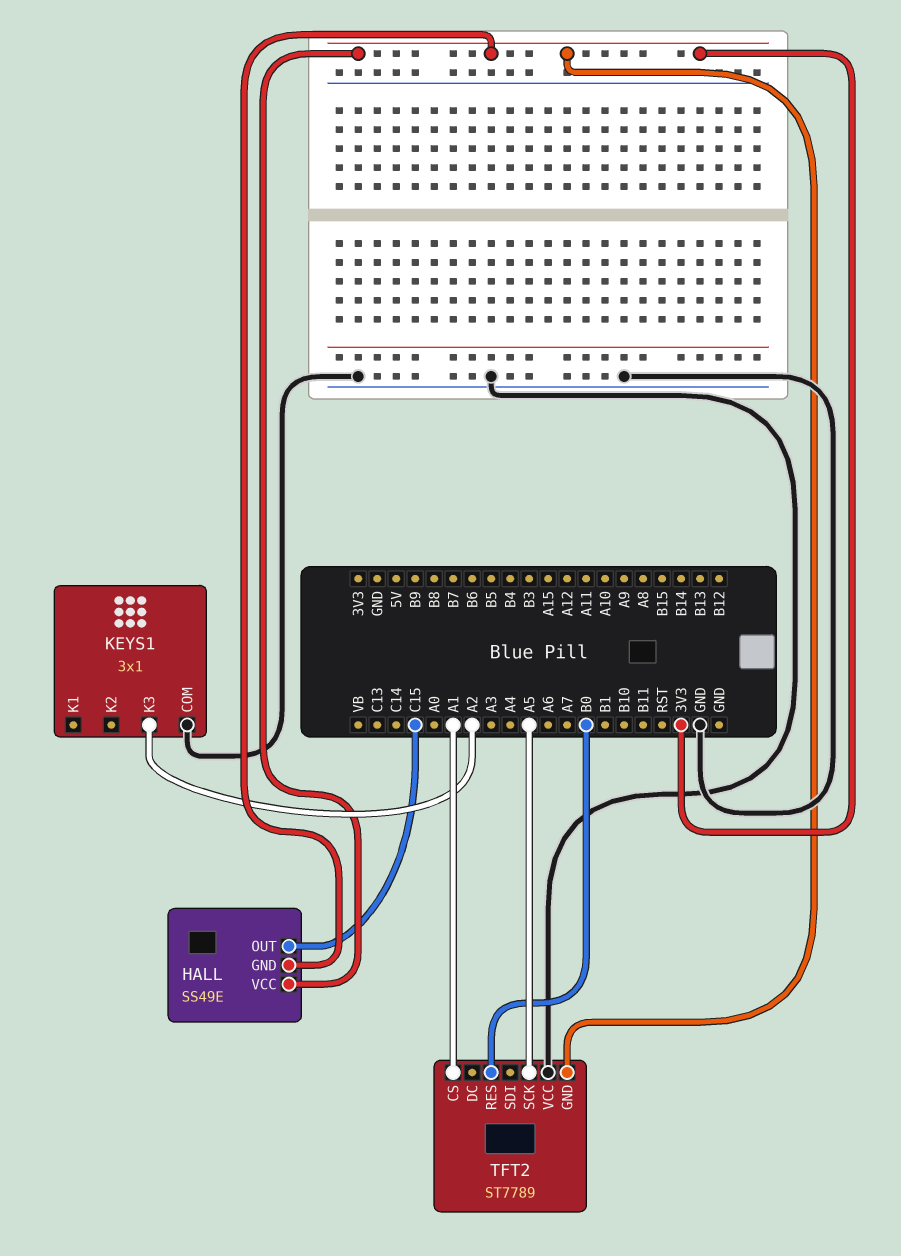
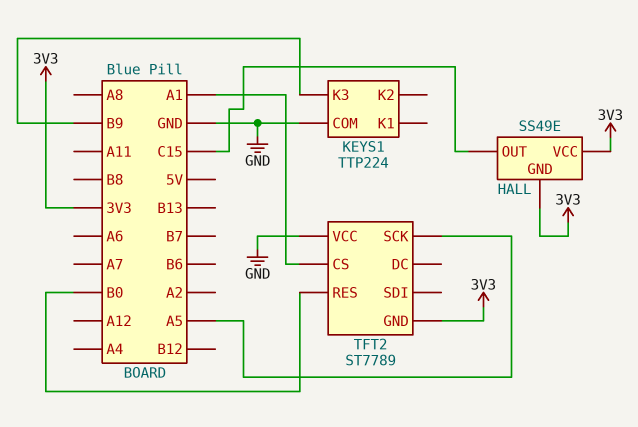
KEYS1: 3x1 -> TTP224
KEYS1 pin K3: A2 -> B9

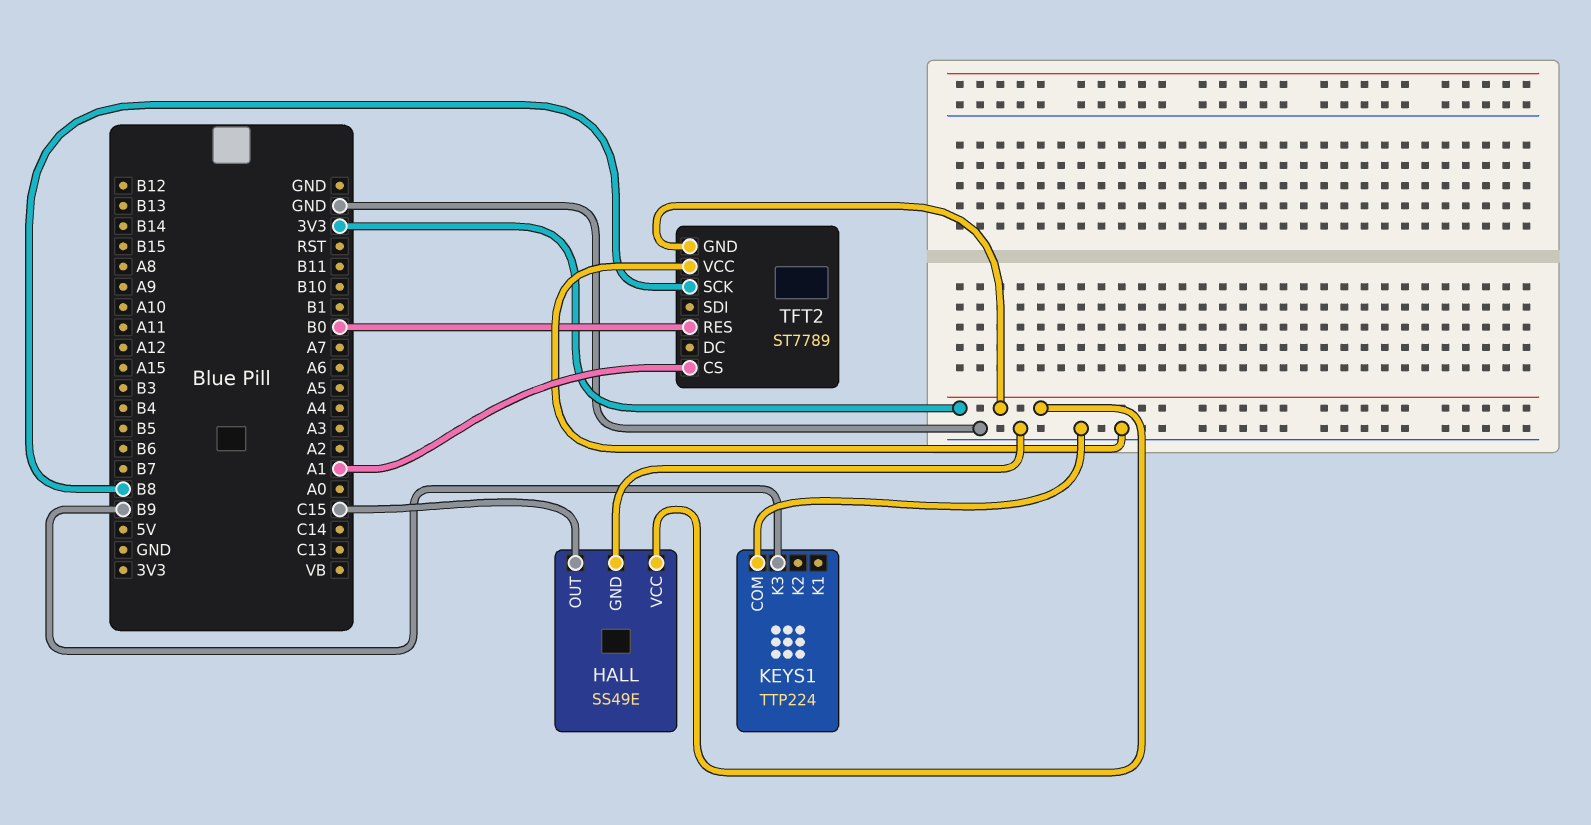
HALL pin GND: 3V3 -> GND
TFT2 pin SCK: A5 -> B8

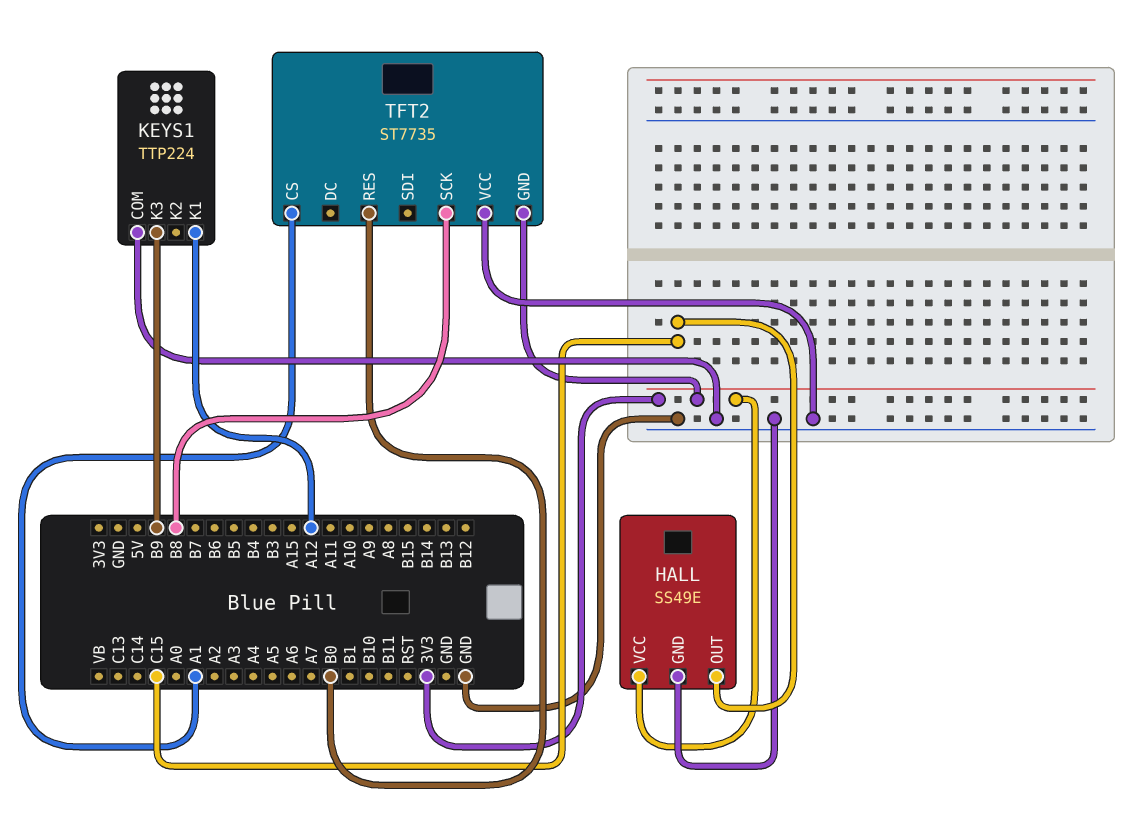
KEYS1 pin K1: none -> A12
TFT2: ST7789 -> ST7735

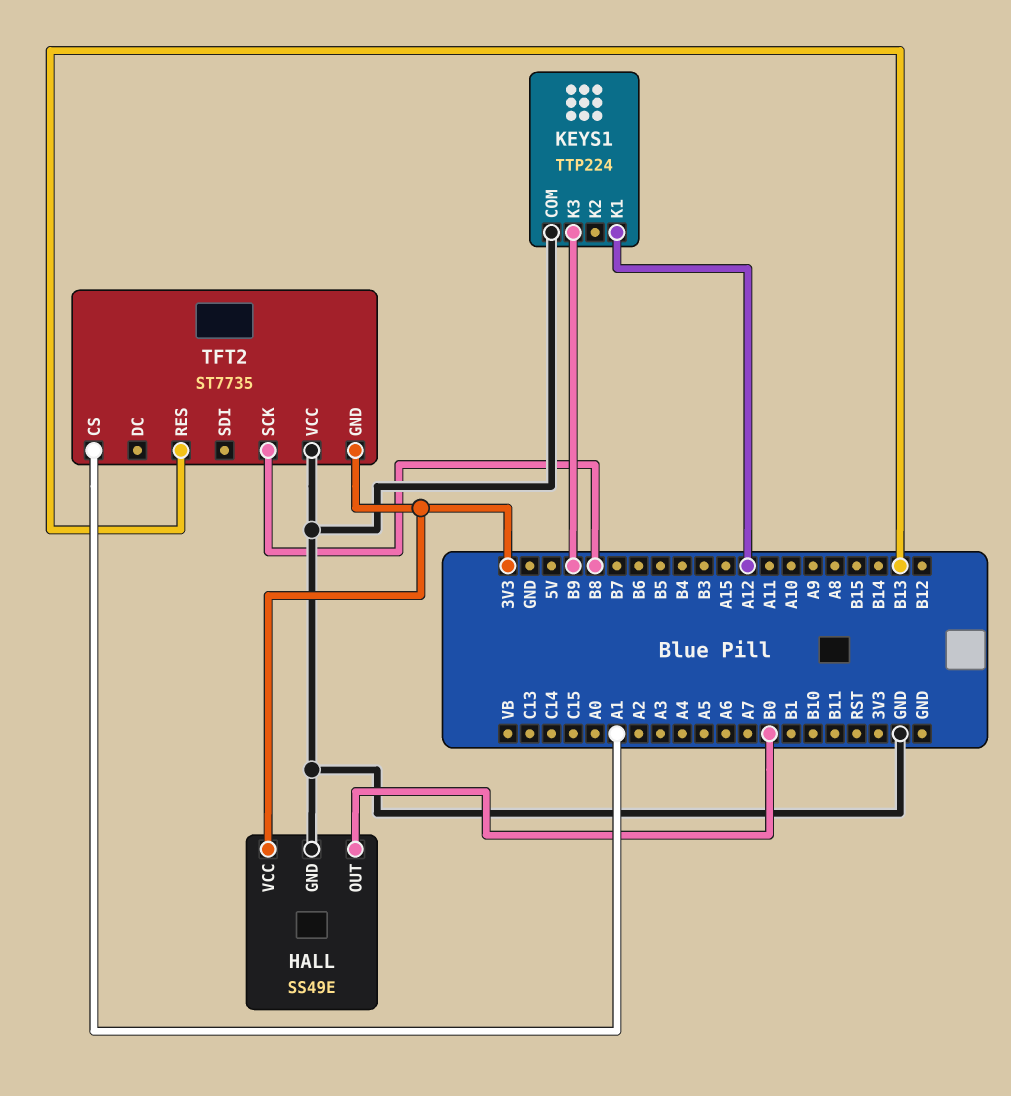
HALL pin OUT: C15 -> B0
TFT2 pin RES: B0 -> B13

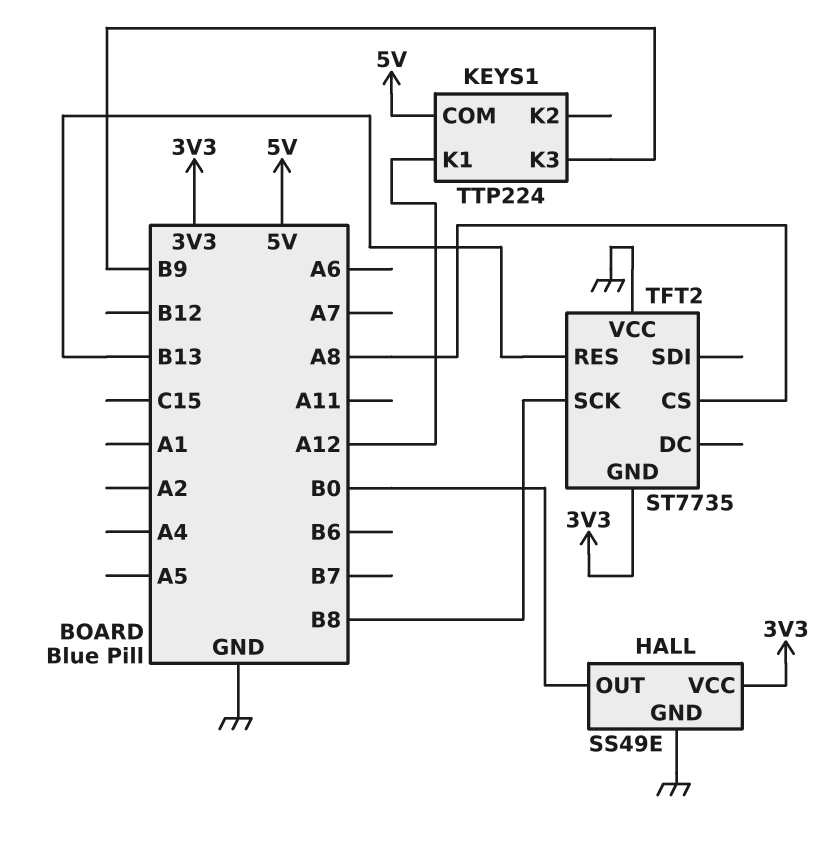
KEYS1 pin COM: GND -> 5V
TFT2 pin CS: A1 -> A8

